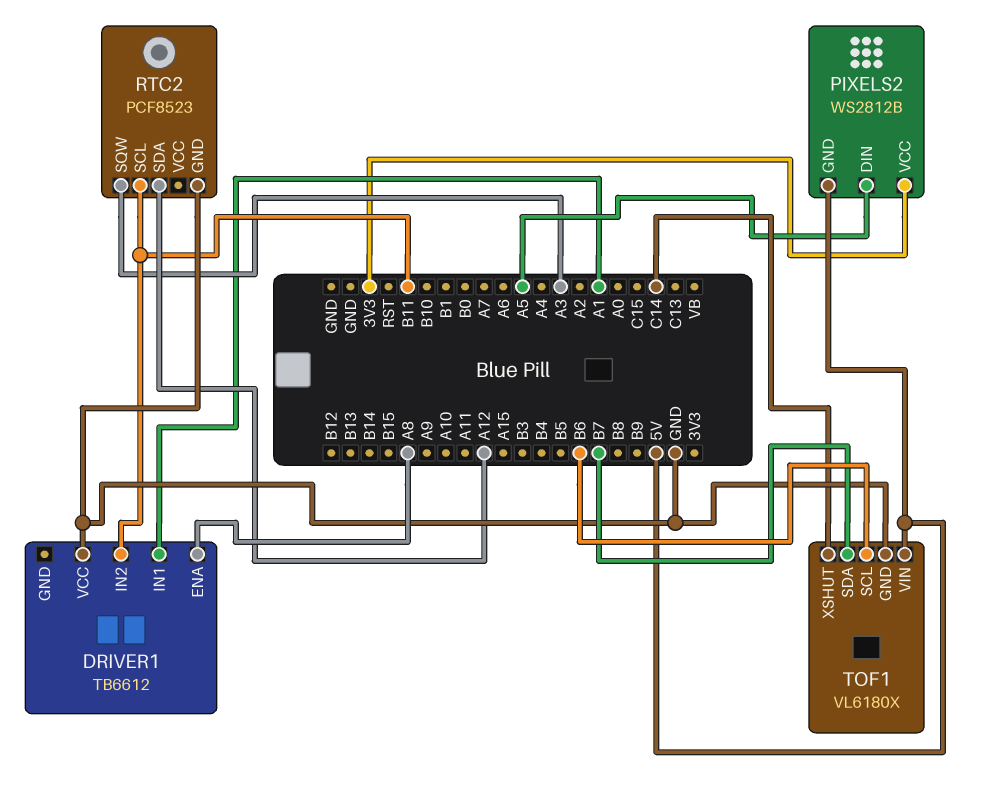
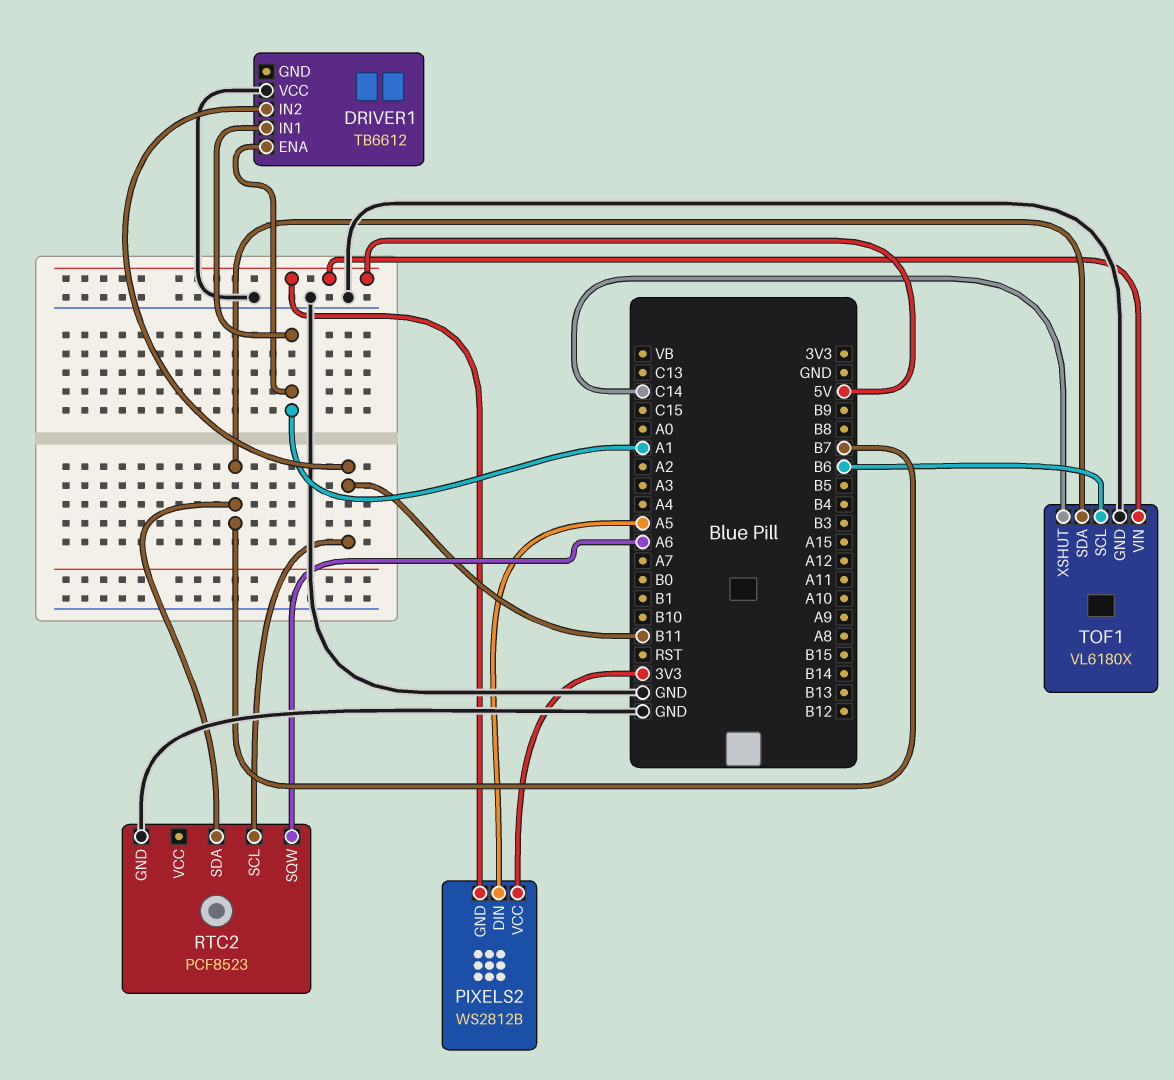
DRIVER1 pin ENA: A8 -> A1
RTC2 pin SDA: A12 -> B7
RTC2 pin SQW: A3 -> A6

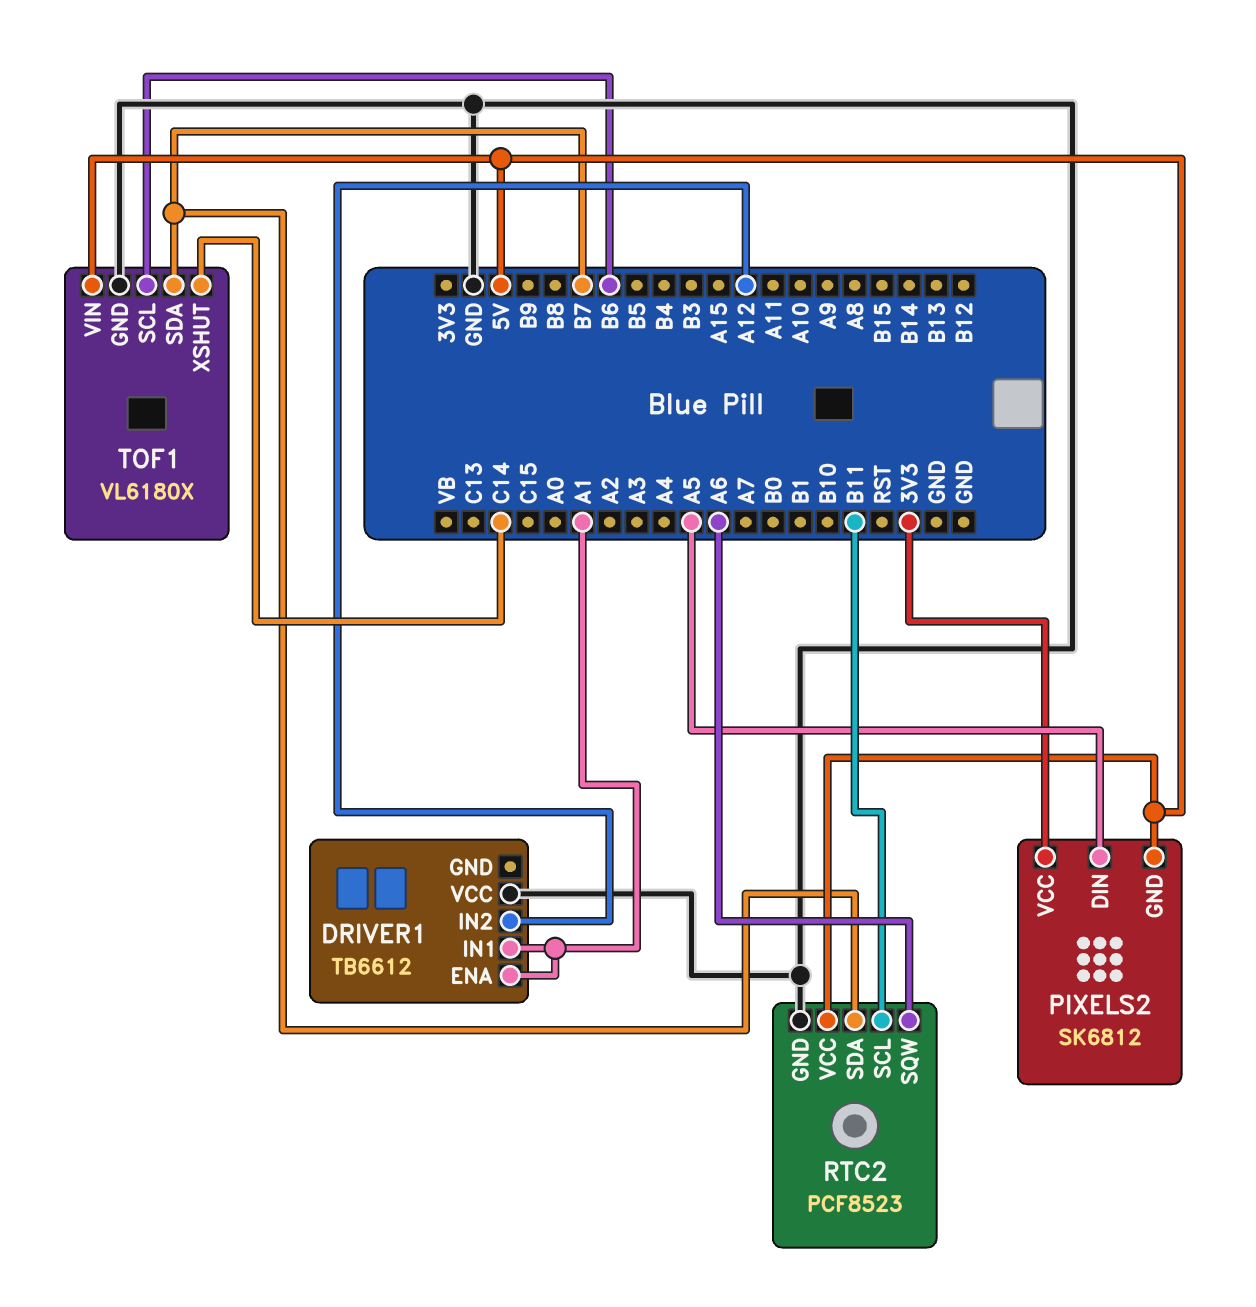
DRIVER1 pin IN2: B11 -> A12
PIXELS2: WS2812B -> SK6812
RTC2 pin VCC: none -> 5V

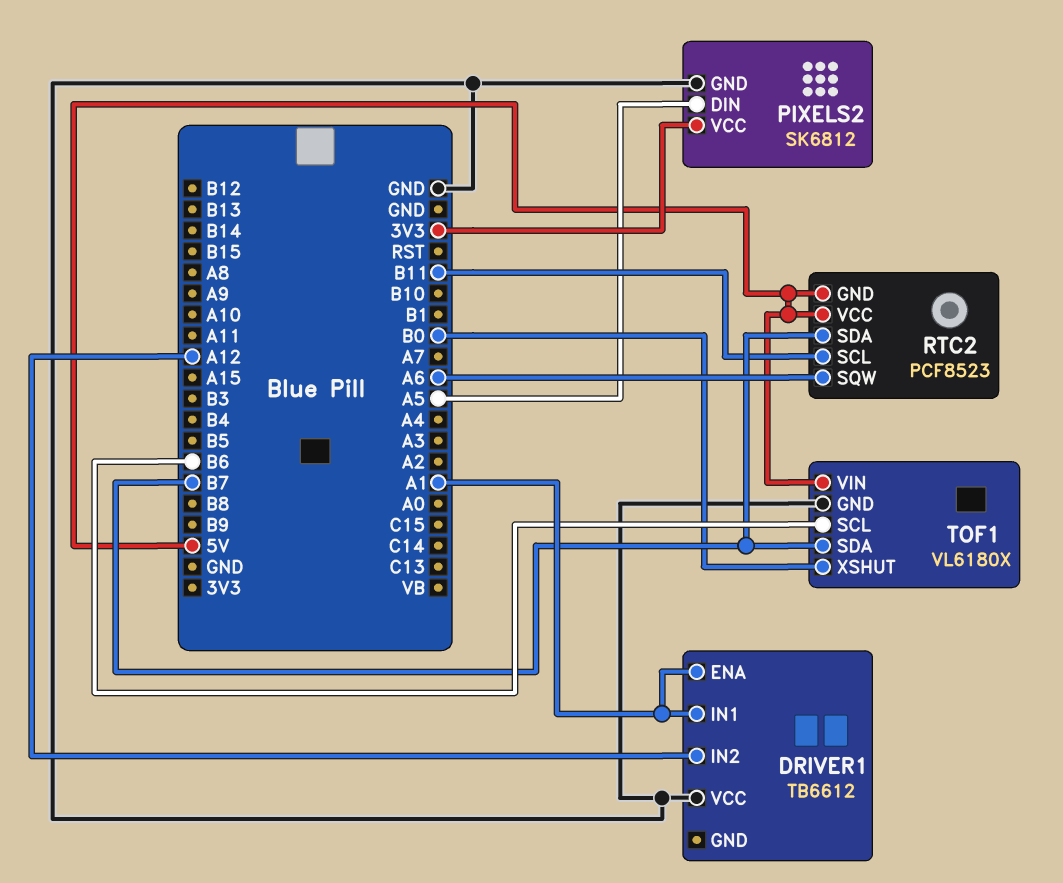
PIXELS2 pin GND: 5V -> GND
RTC2 pin GND: GND -> 5V
TOF1 pin XSHUT: C14 -> B0

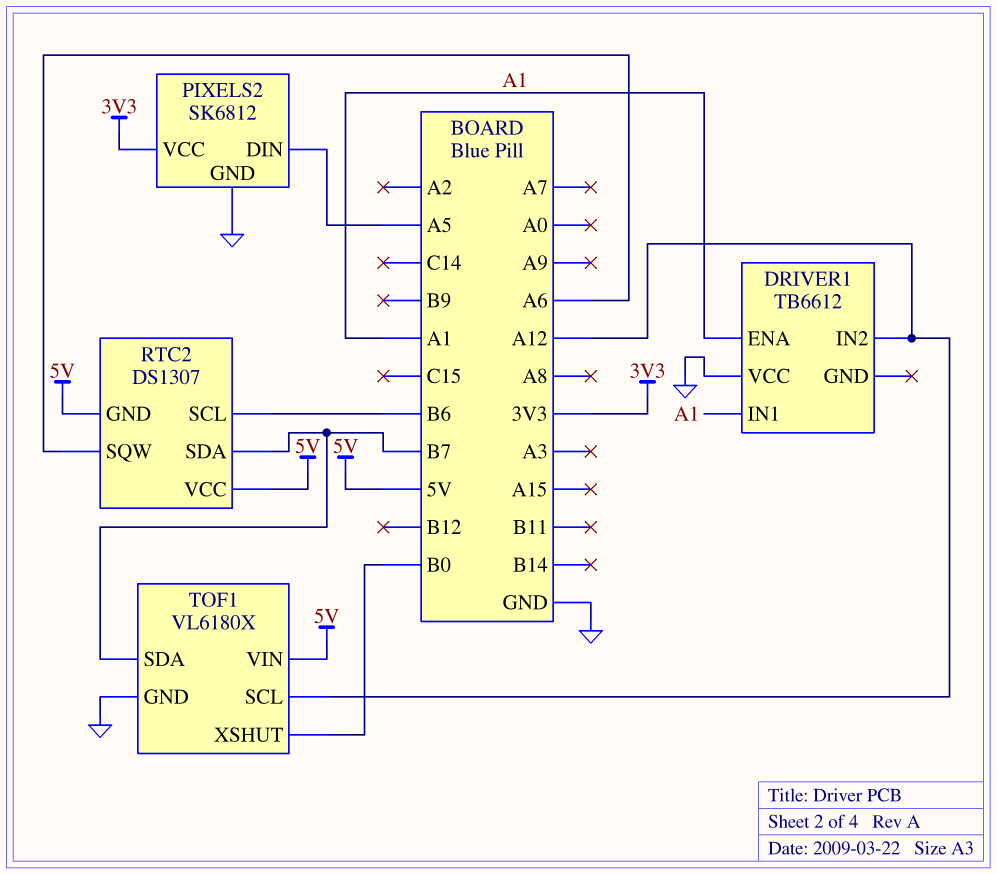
RTC2: PCF8523 -> DS1307
RTC2 pin SCL: B11 -> B6
TOF1 pin SCL: B6 -> A12

